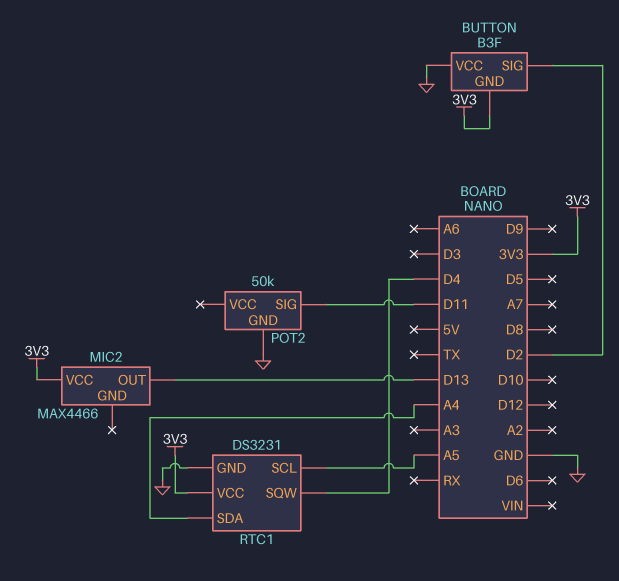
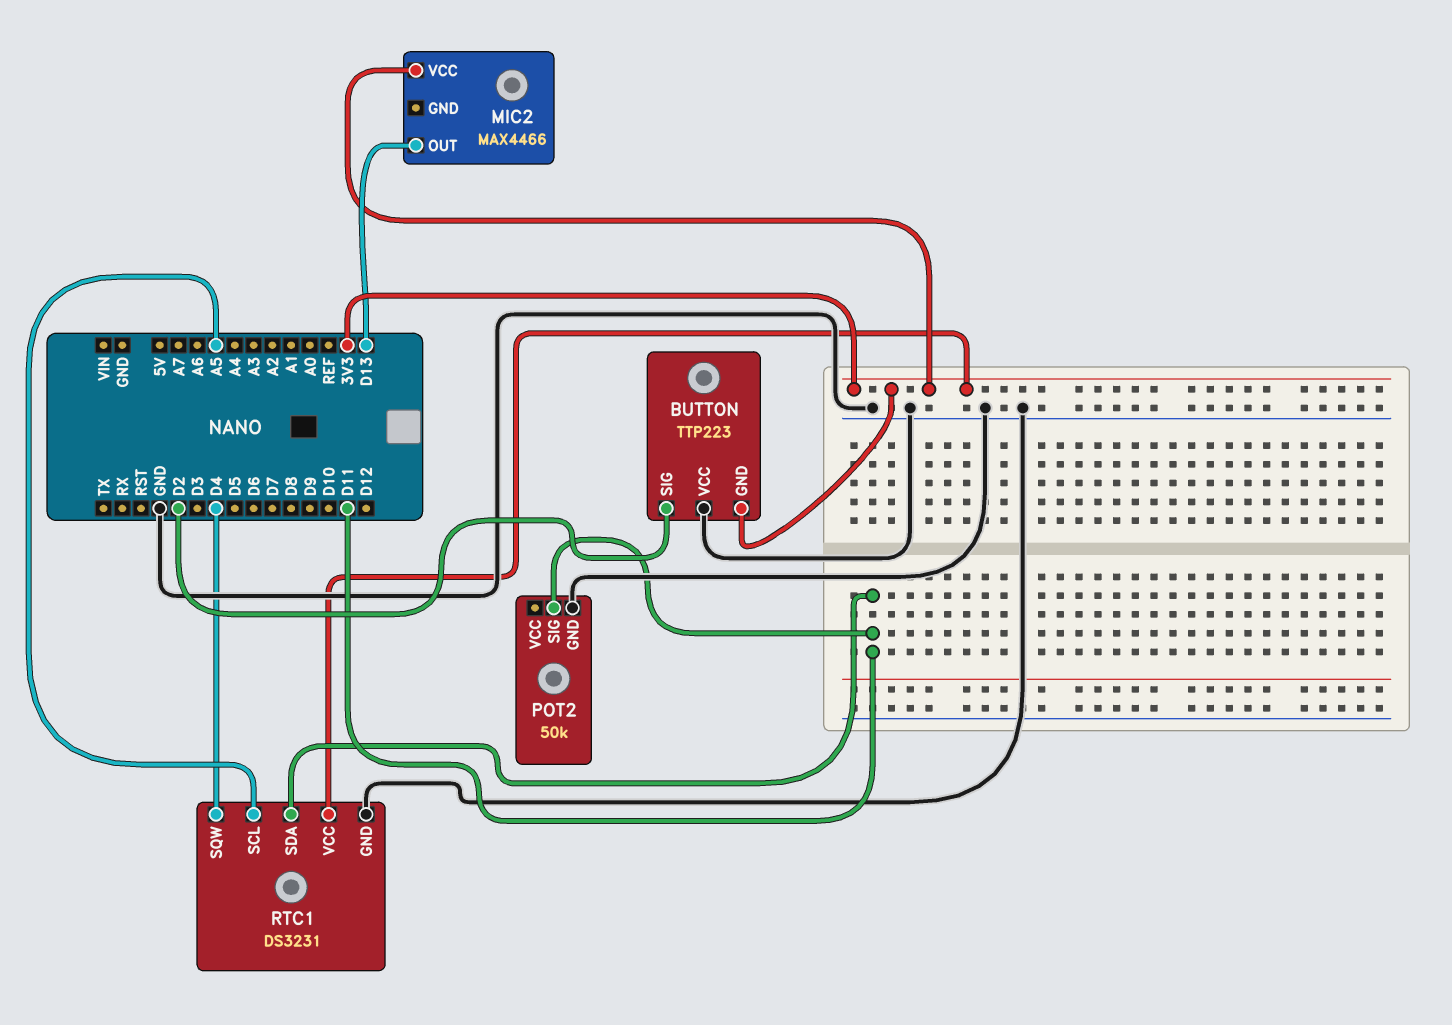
BUTTON: B3F -> TTP223
RTC1 pin SDA: A4 -> D11

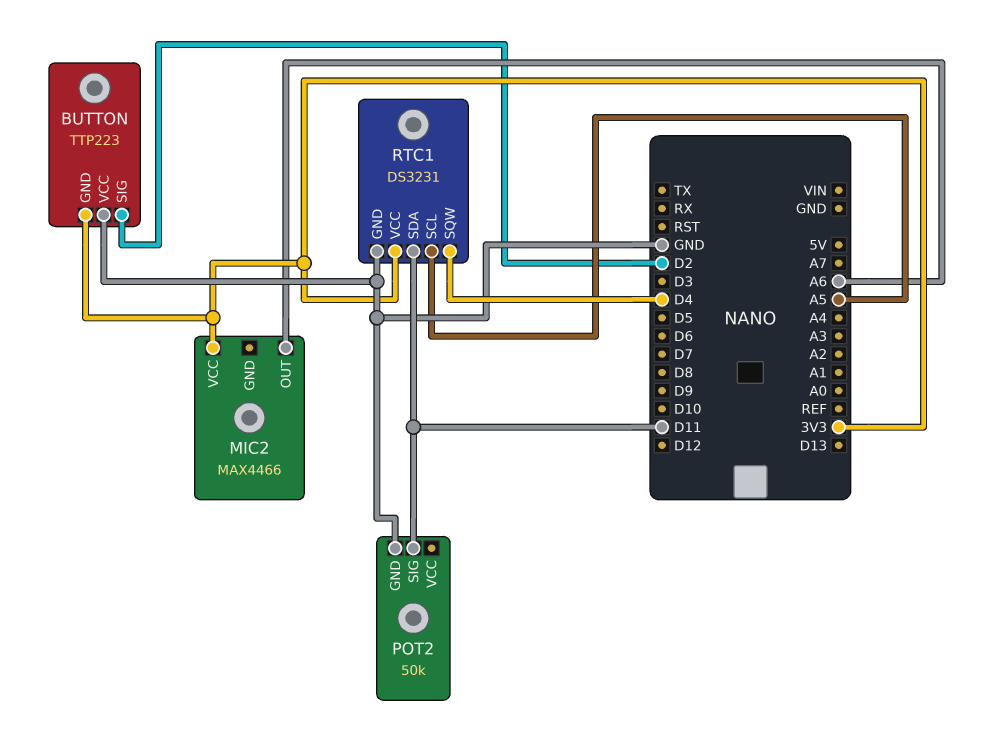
MIC2 pin OUT: D13 -> A6

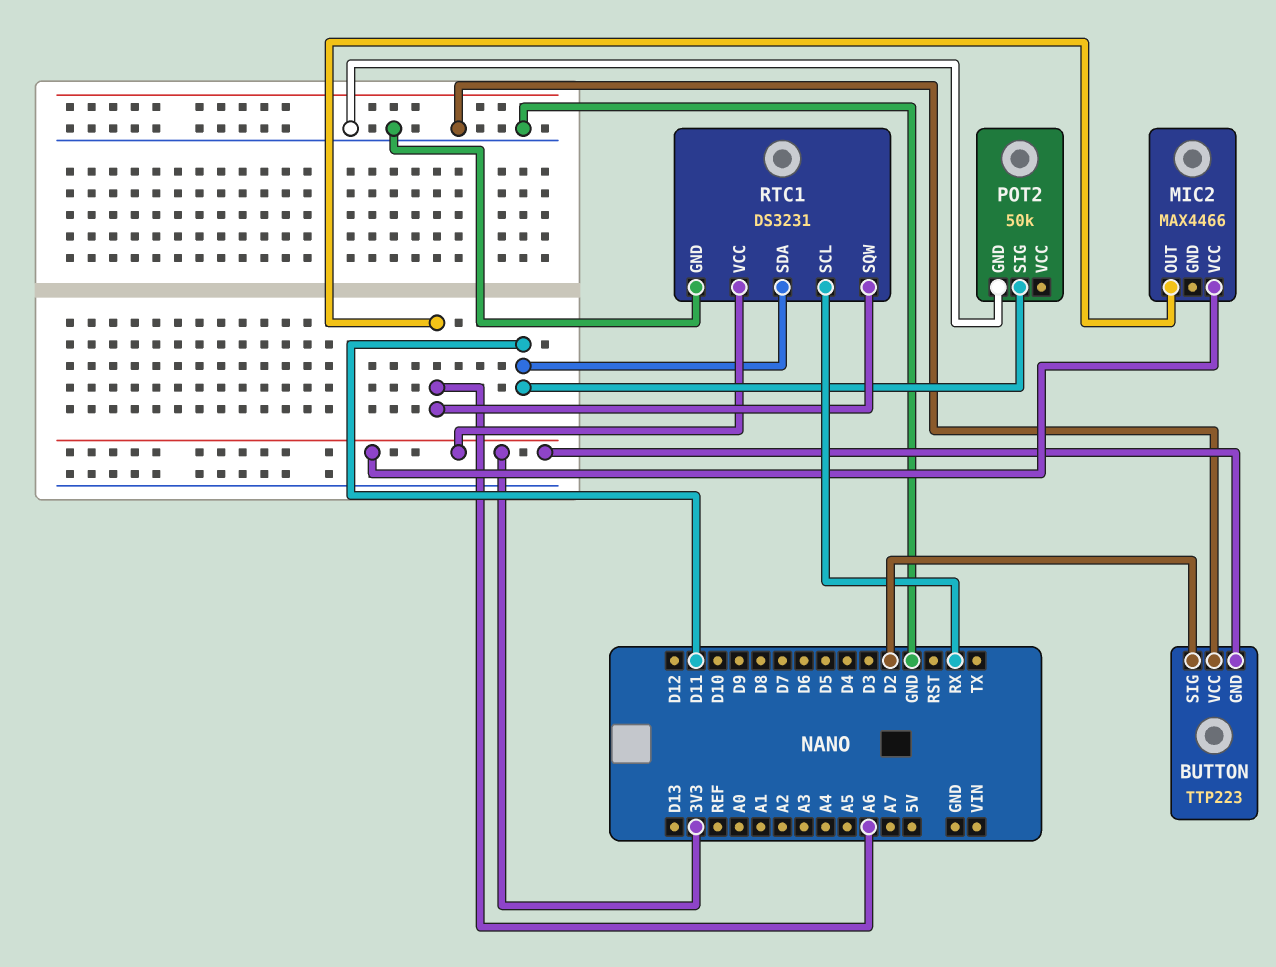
RTC1 pin SCL: A5 -> RX
RTC1 pin SQW: D4 -> A6

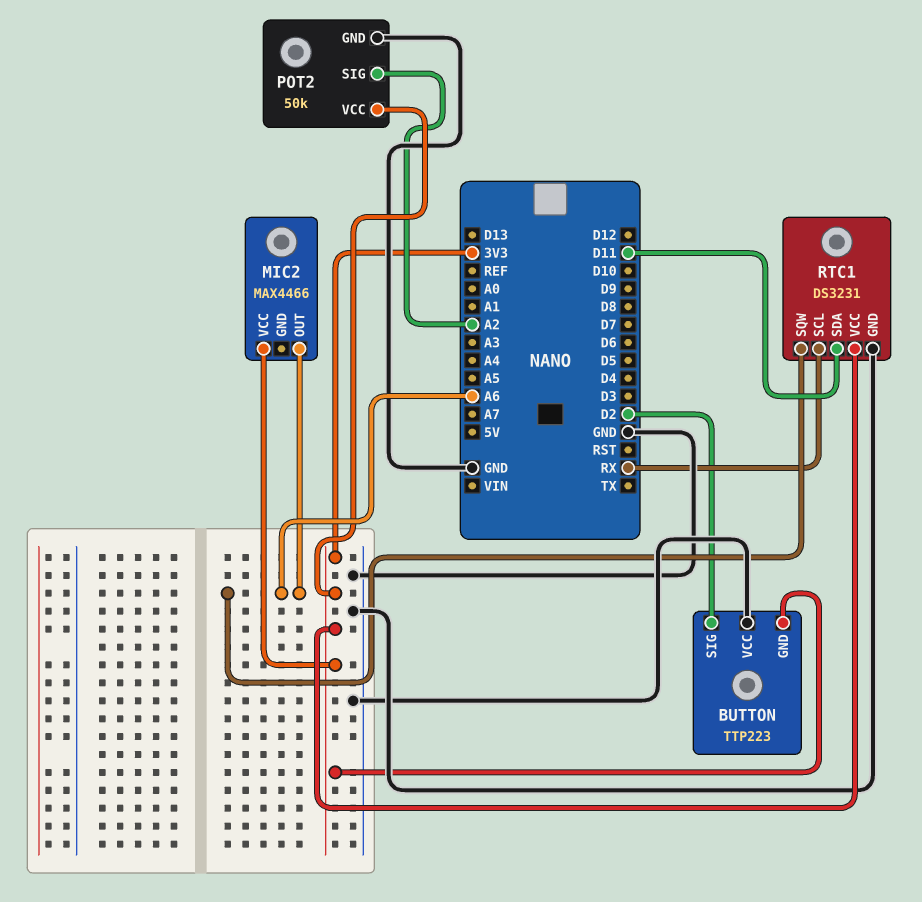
POT2 pin SIG: D11 -> A2
POT2 pin VCC: none -> 3V3

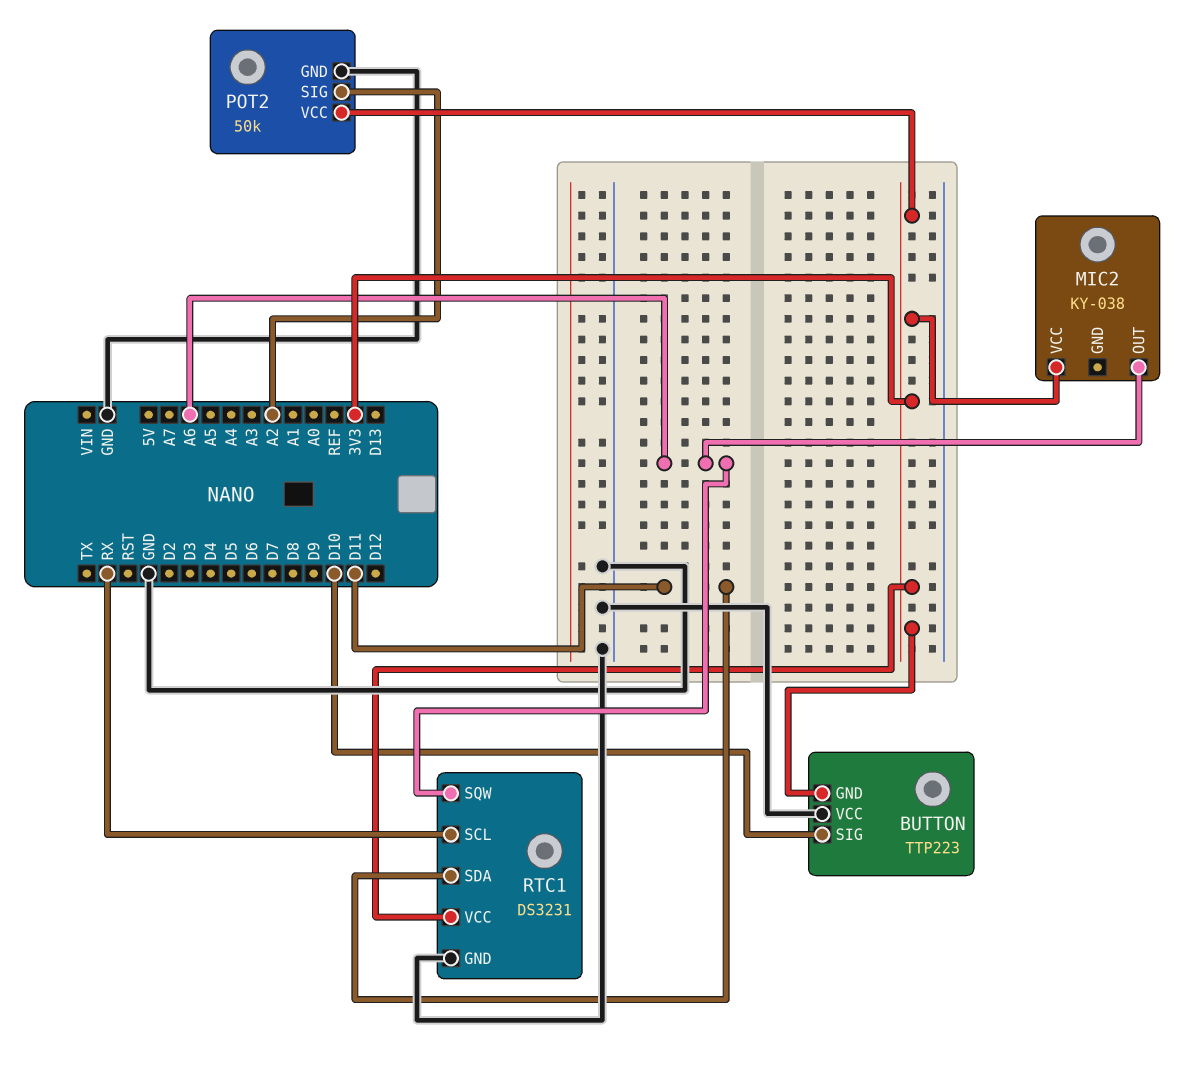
BUTTON pin SIG: D2 -> D10
MIC2: MAX4466 -> KY-038

